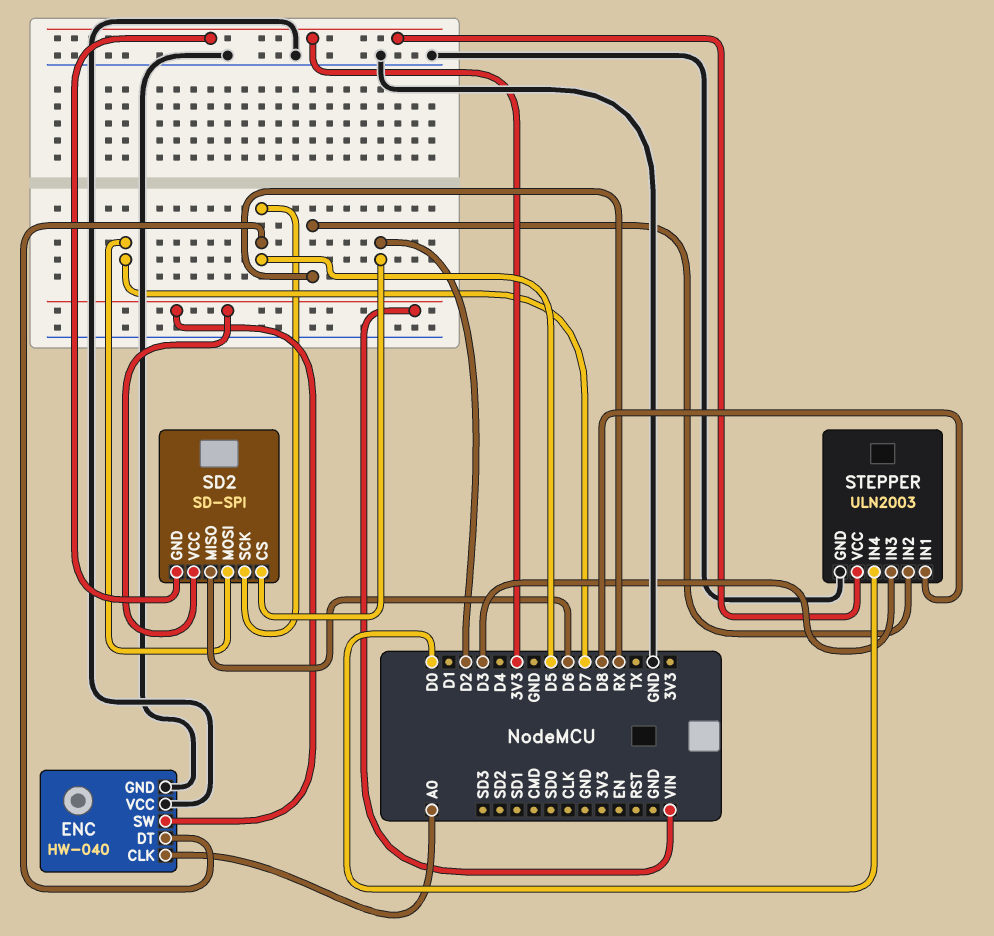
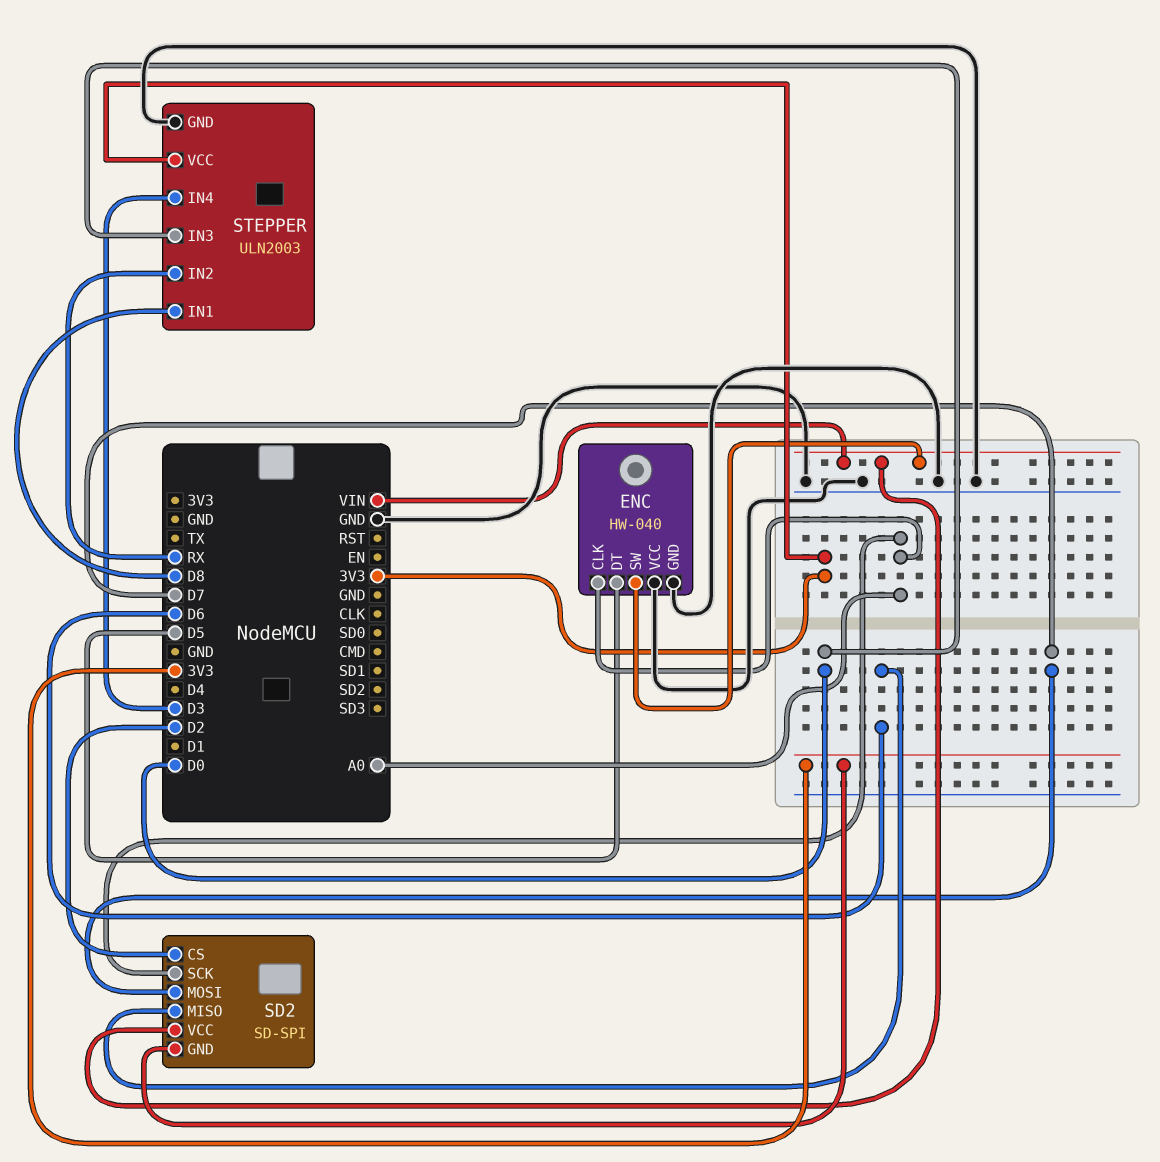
SD2 pin SCK: D5 -> A0
STEPPER pin IN3: D3 -> D0
STEPPER pin IN4: D0 -> D3

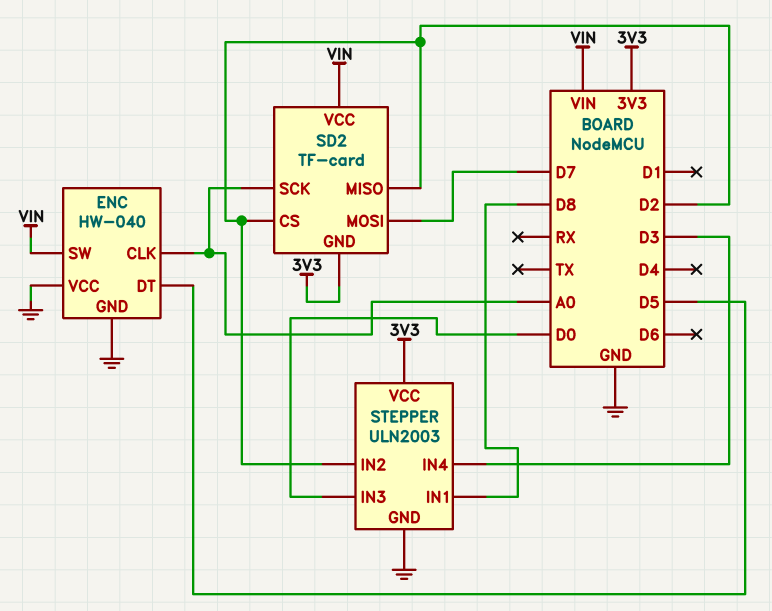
SD2: SD-SPI -> TF-card
SD2 pin MISO: D6 -> D2
STEPPER pin IN2: RX -> D2

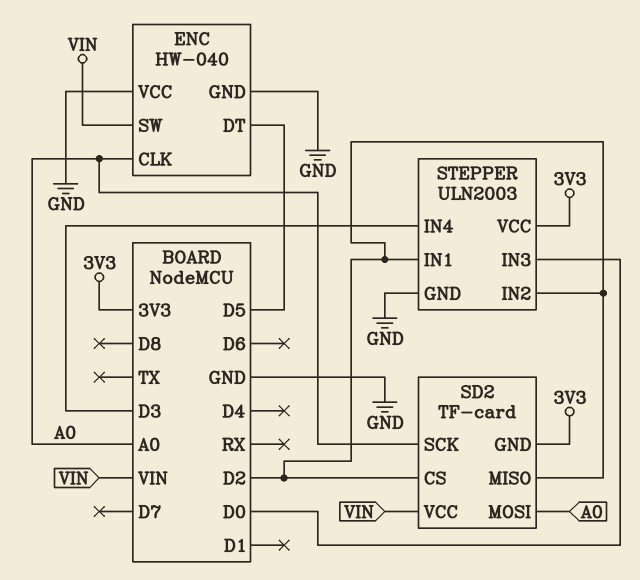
SD2 pin MOSI: D7 -> A0
STEPPER pin IN1: D8 -> D2

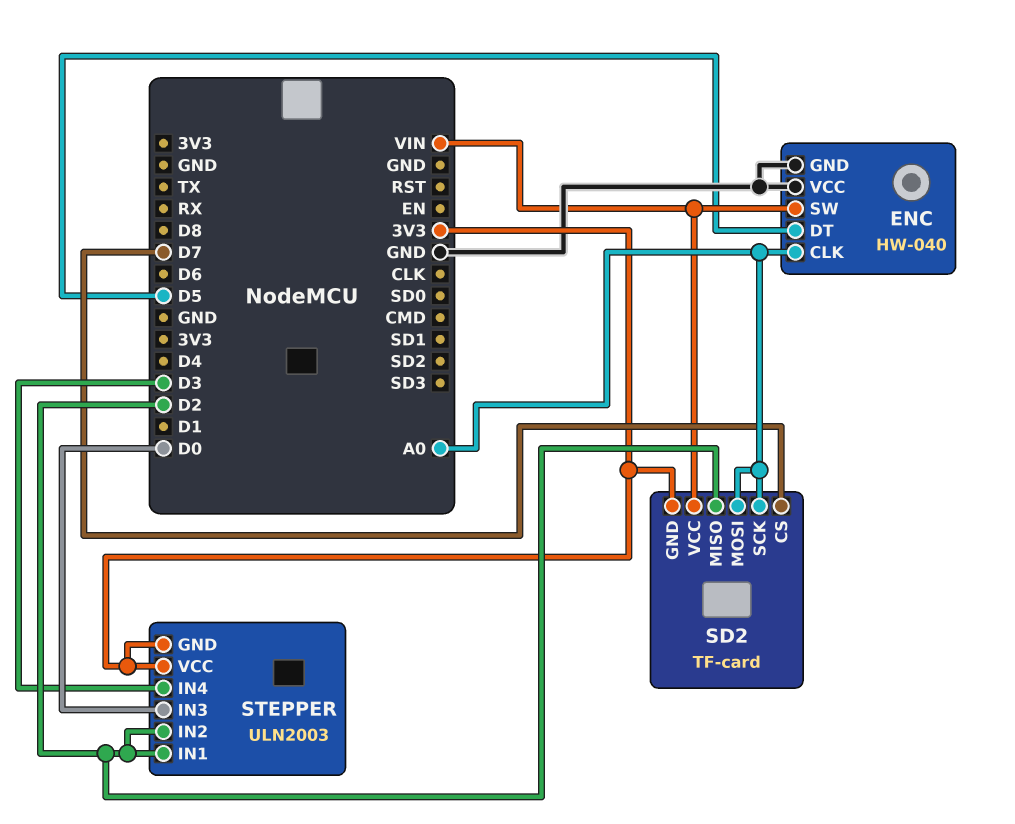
SD2 pin CS: D2 -> D7
STEPPER pin GND: GND -> 3V3

